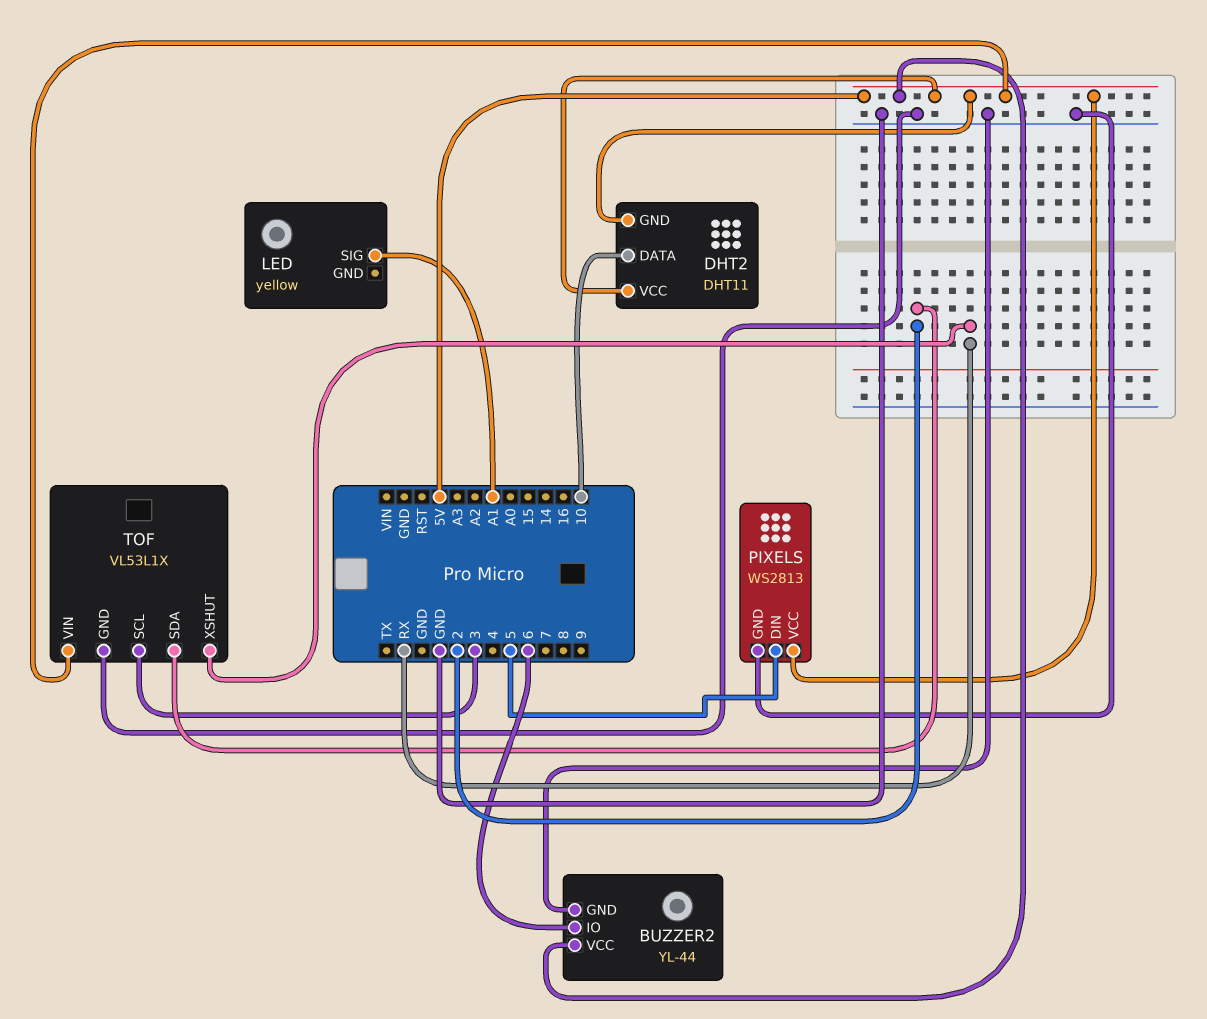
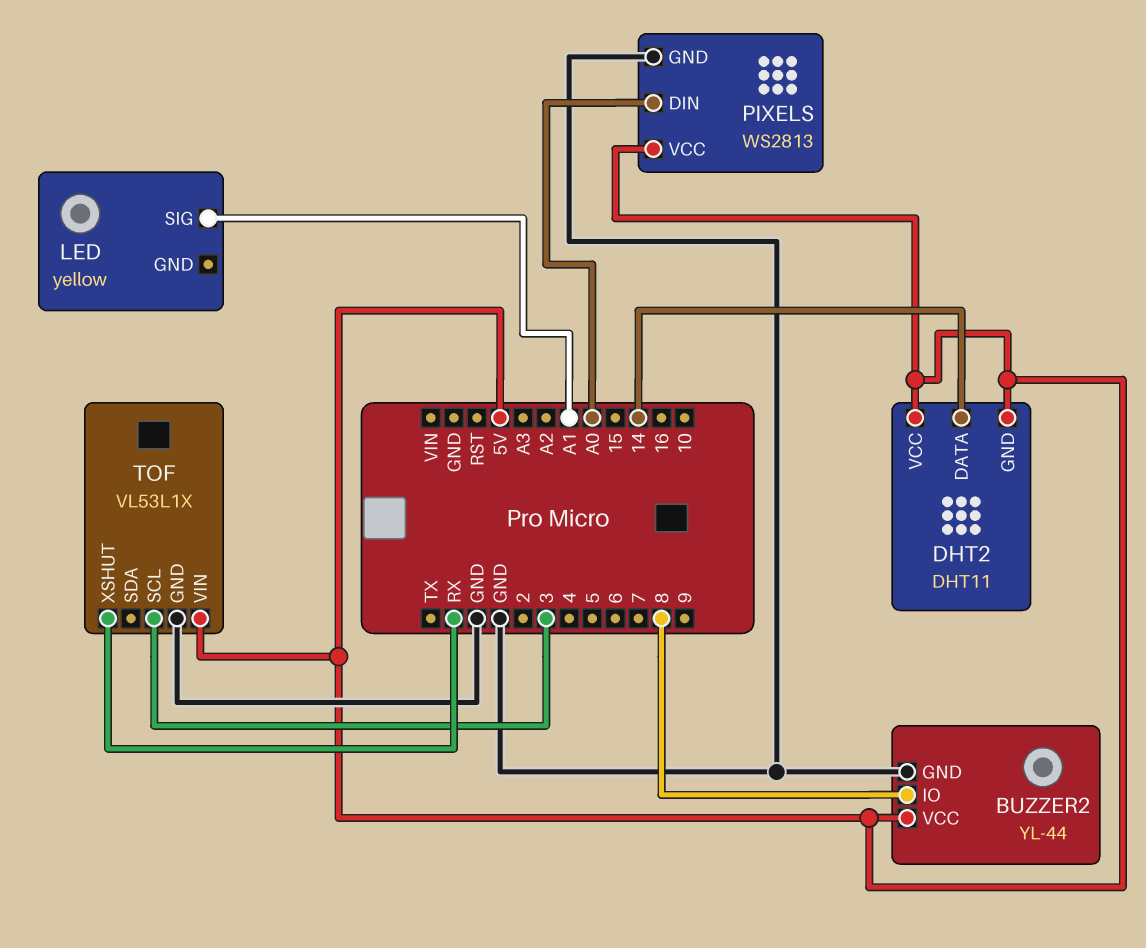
BUZZER2 pin IO: 6 -> 8
DHT2 pin DATA: 10 -> 14
PIXELS pin DIN: 5 -> A0
TOF pin SDA: 2 -> none

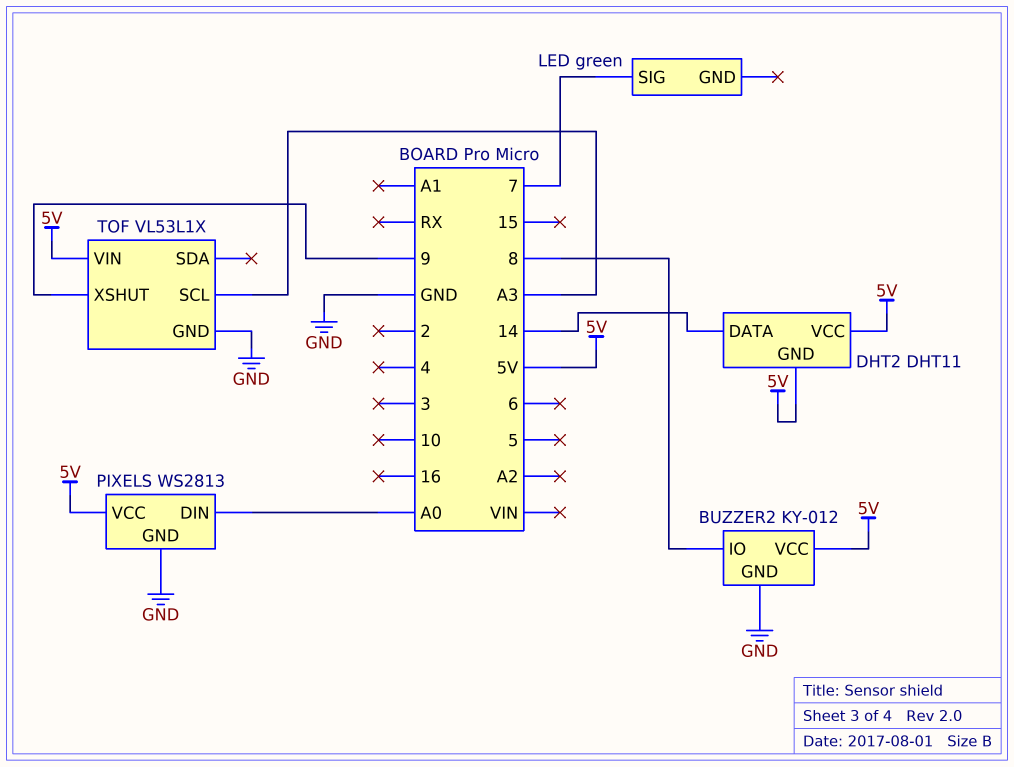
BUZZER2: YL-44 -> KY-012
LED: yellow -> green
LED pin SIG: A1 -> 7
TOF pin SCL: 3 -> A3
TOF pin XSHUT: RX -> 9

